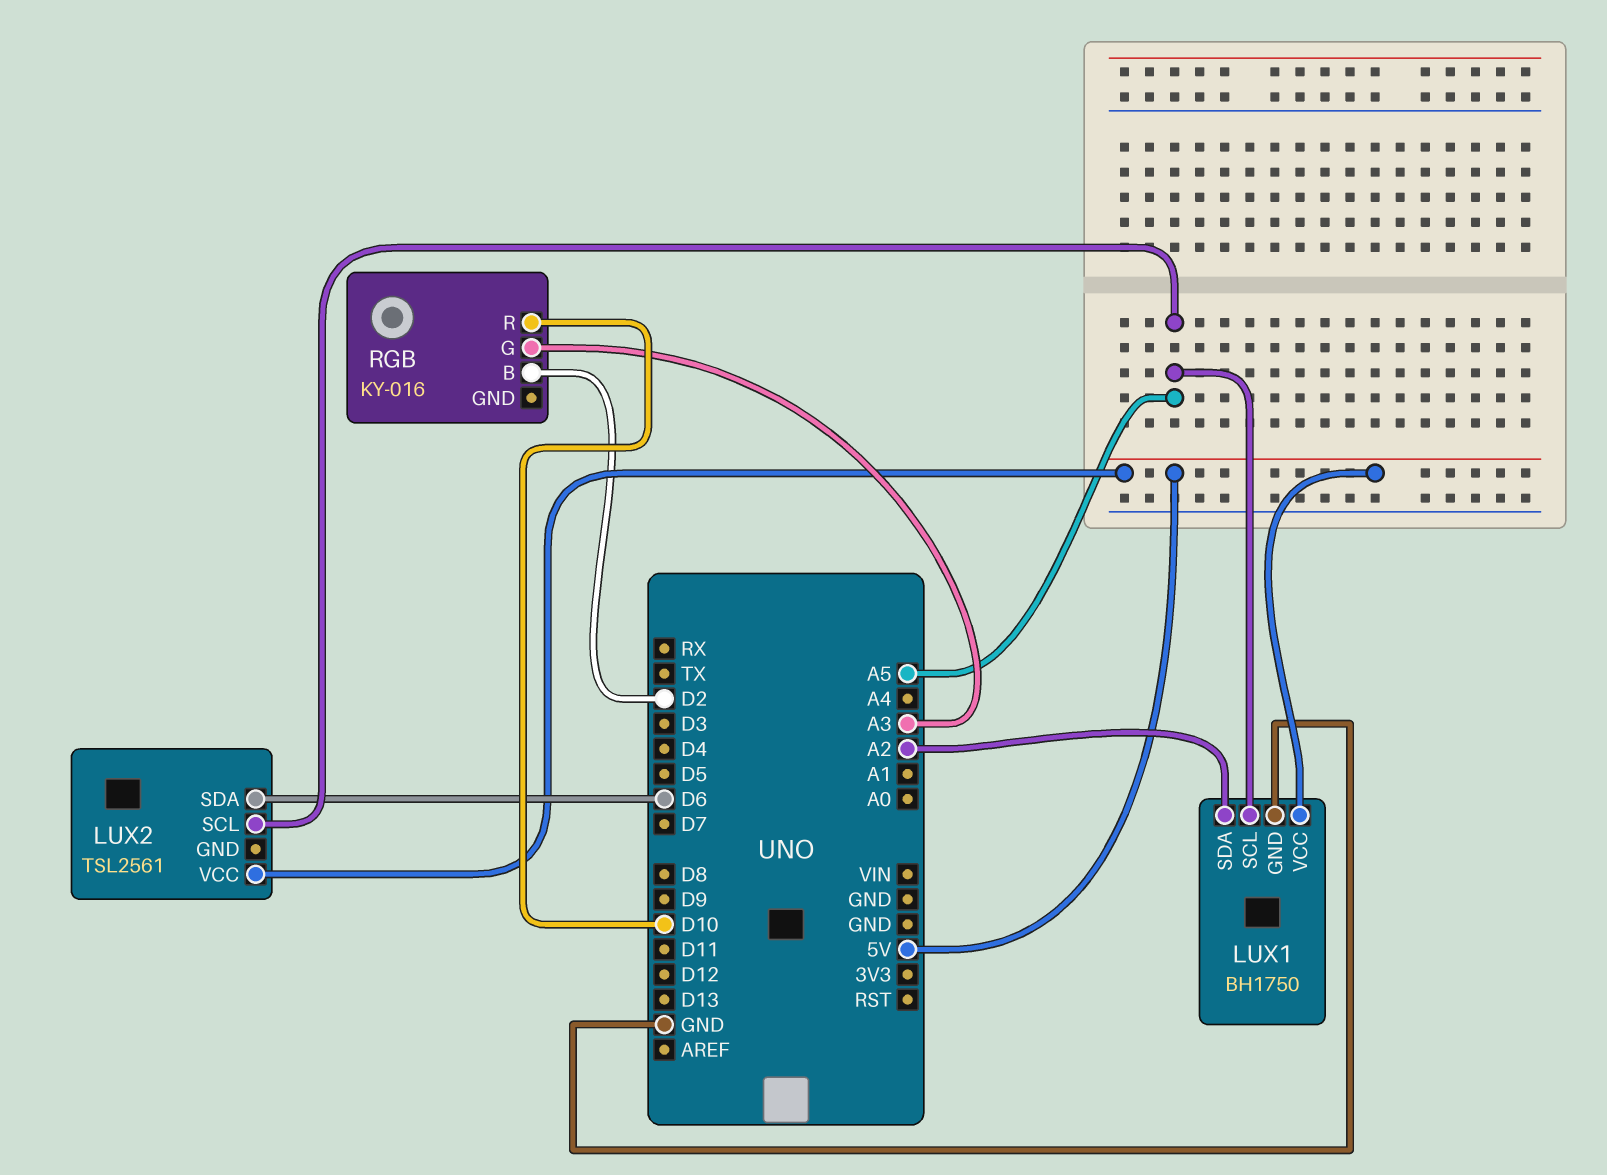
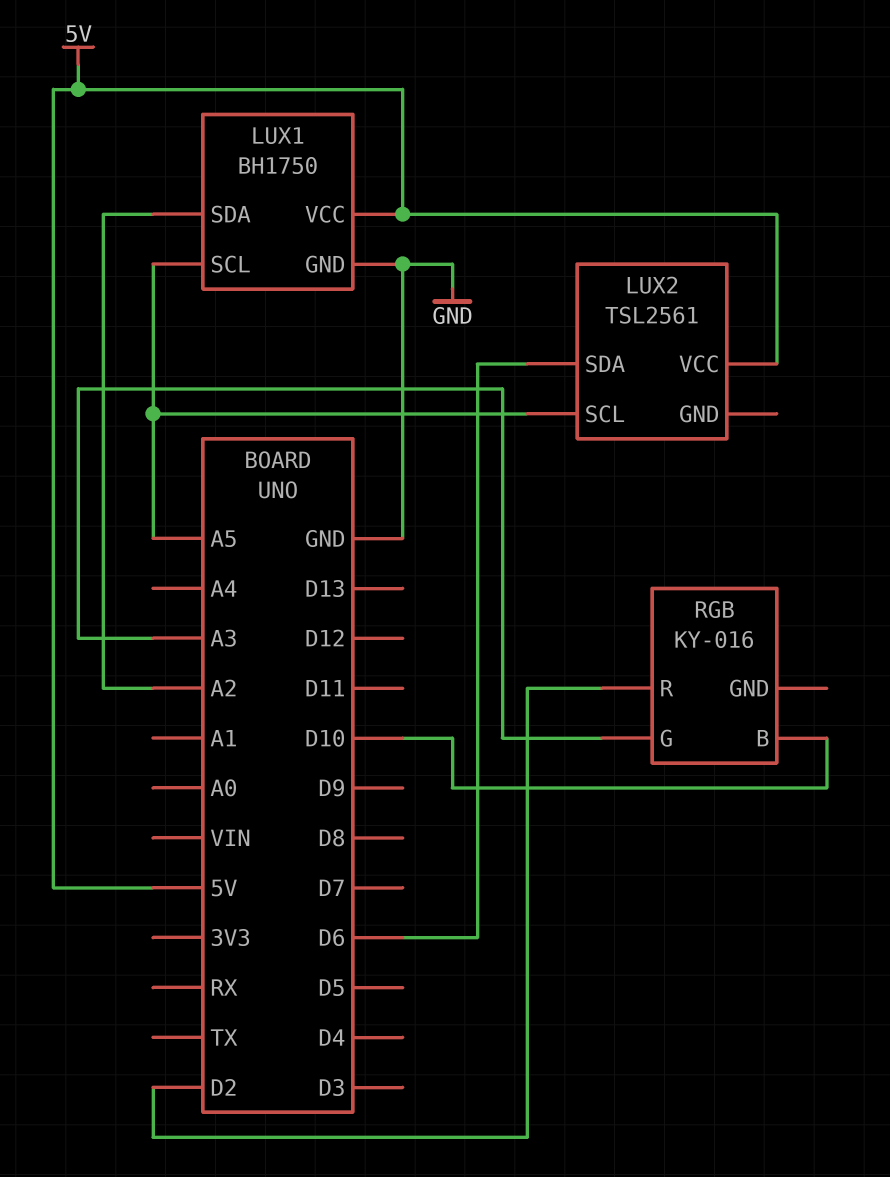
RGB pin B: D2 -> D10
RGB pin R: D10 -> D2

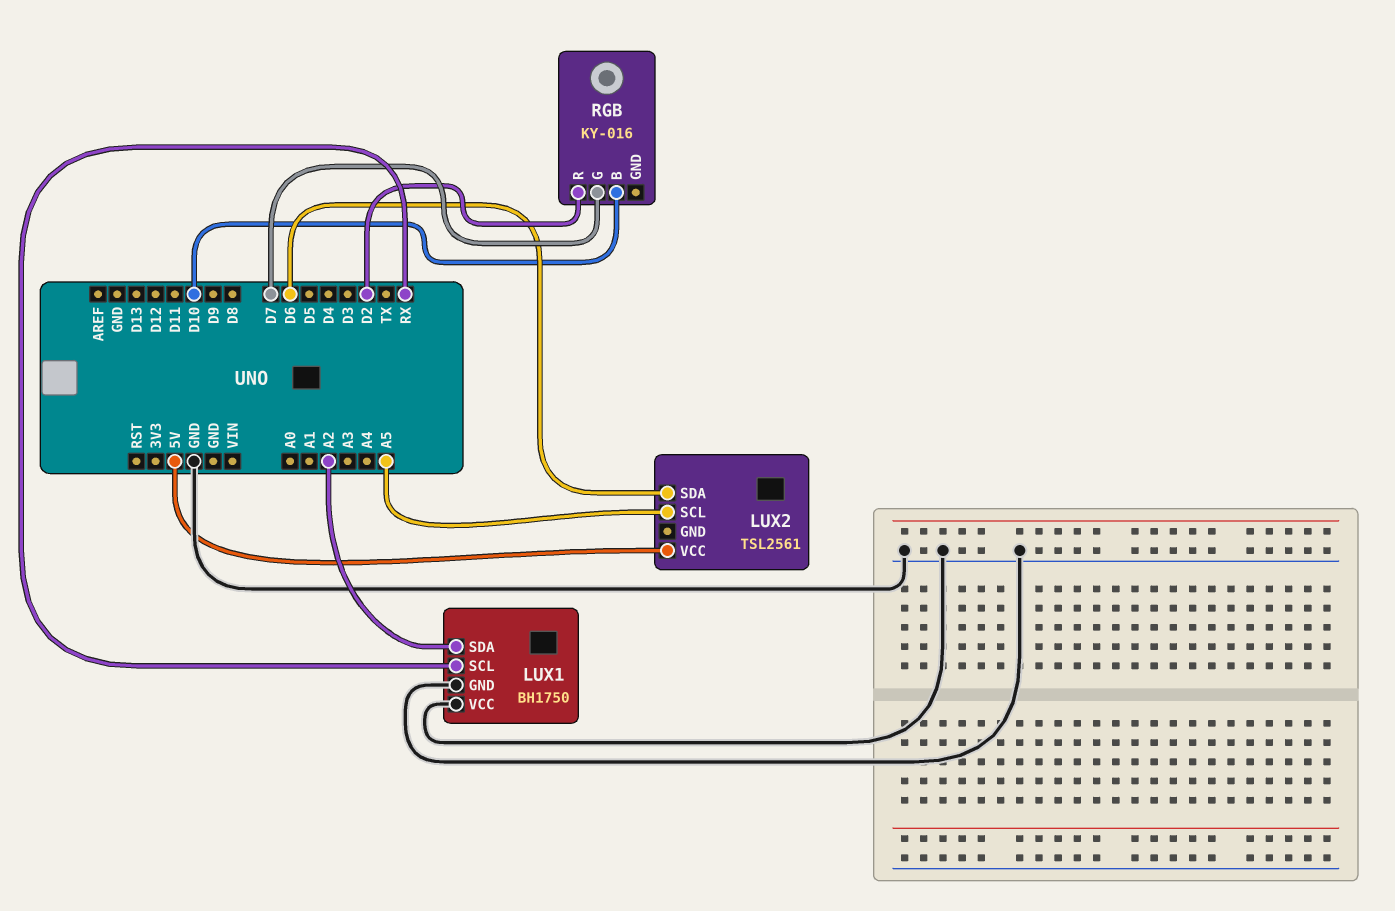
LUX1 pin SCL: A5 -> RX
LUX1 pin VCC: 5V -> GND
RGB pin G: A3 -> D7

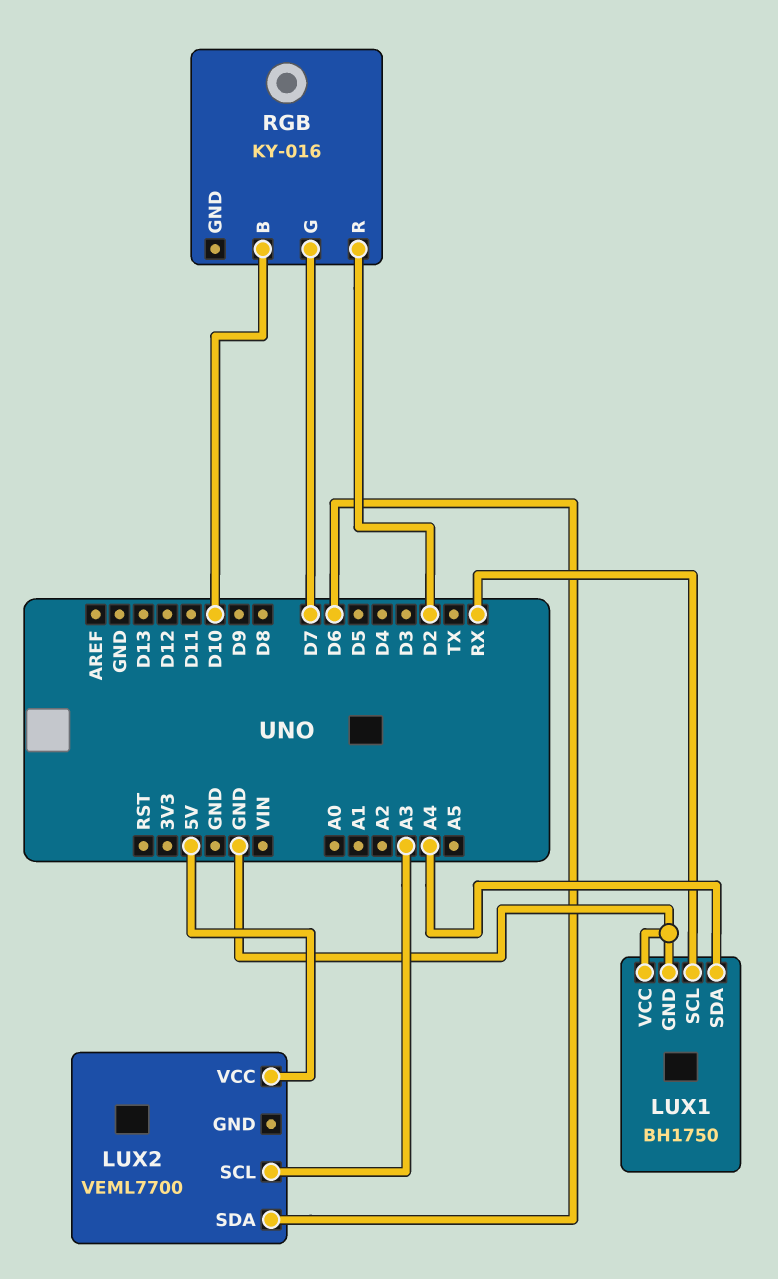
LUX1 pin SDA: A2 -> A4
LUX2: TSL2561 -> VEML7700
LUX2 pin SCL: A5 -> A3

